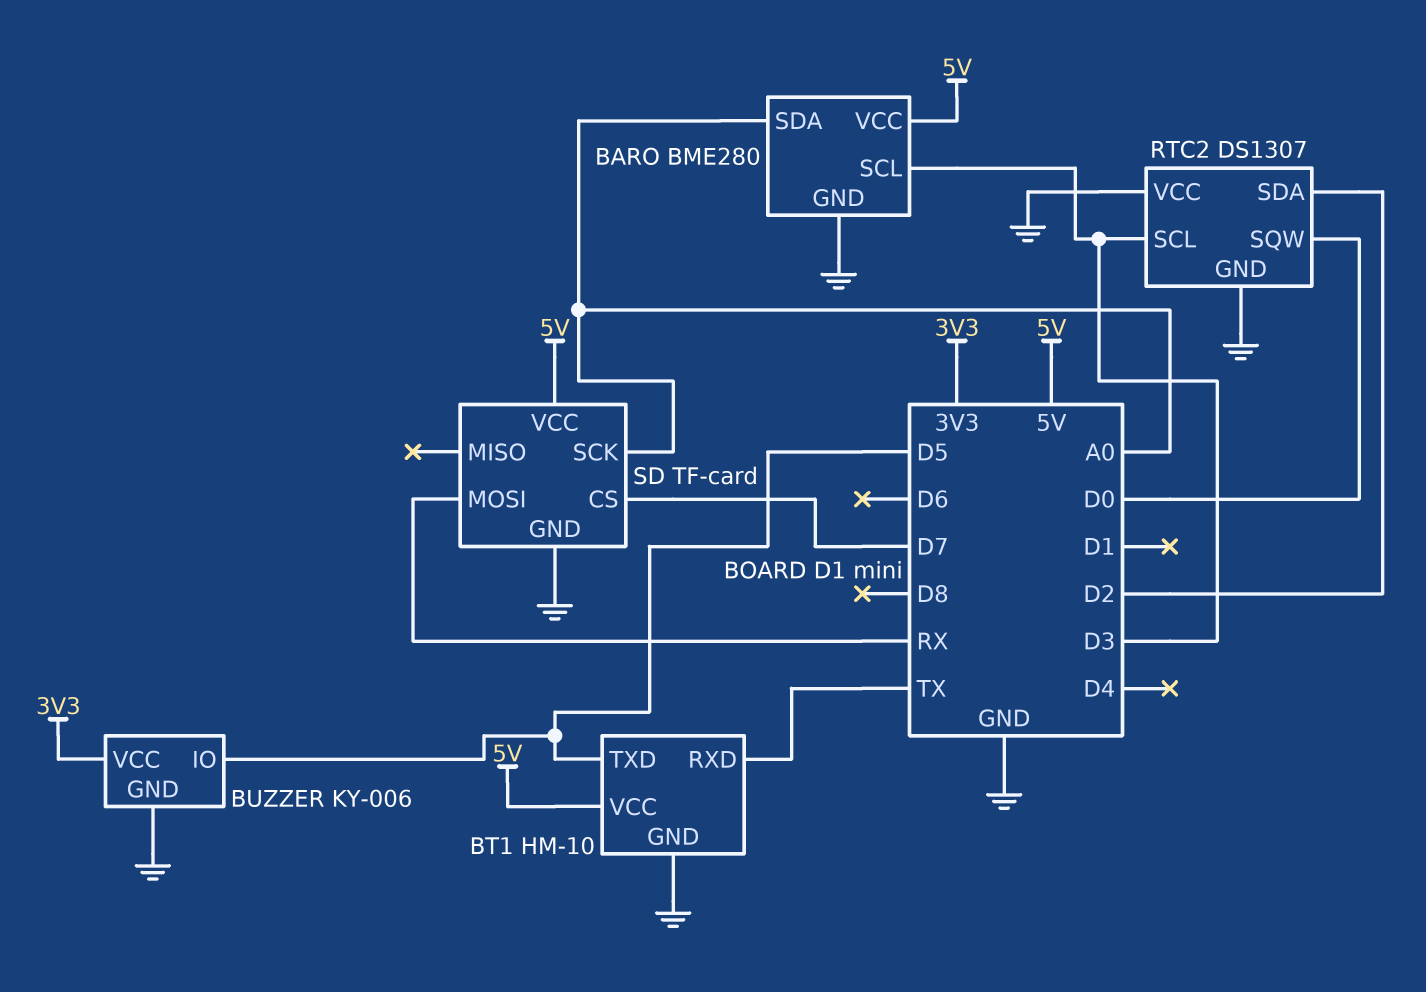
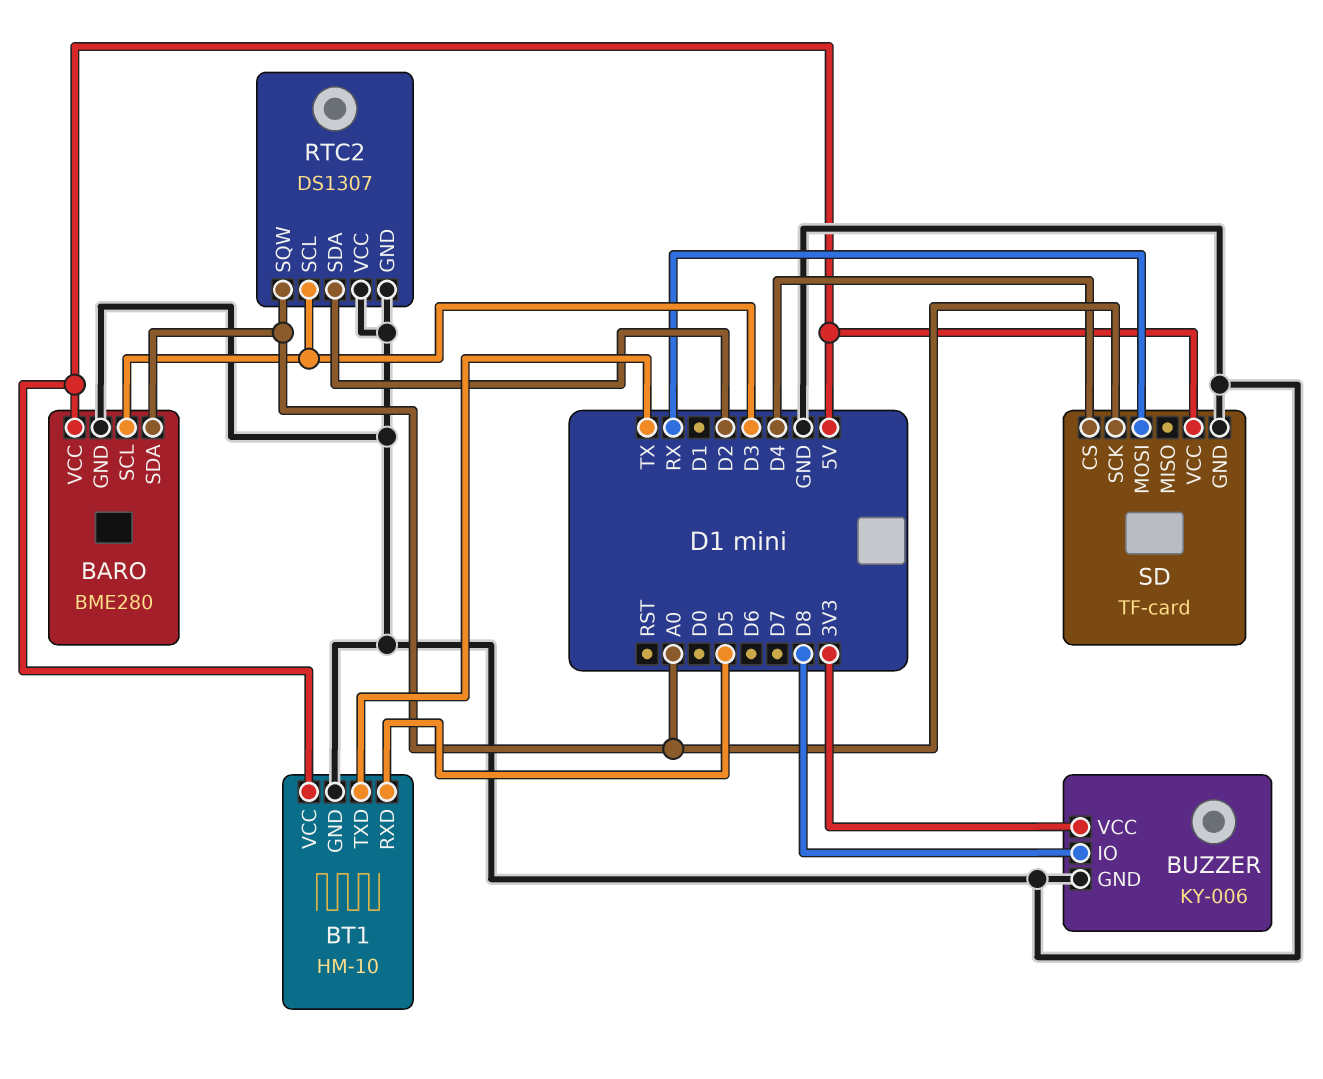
BT1 pin RXD: TX -> D5
BT1 pin TXD: D5 -> TX
BUZZER pin IO: D5 -> D8
RTC2 pin SQW: D0 -> A0
SD pin CS: D7 -> D4

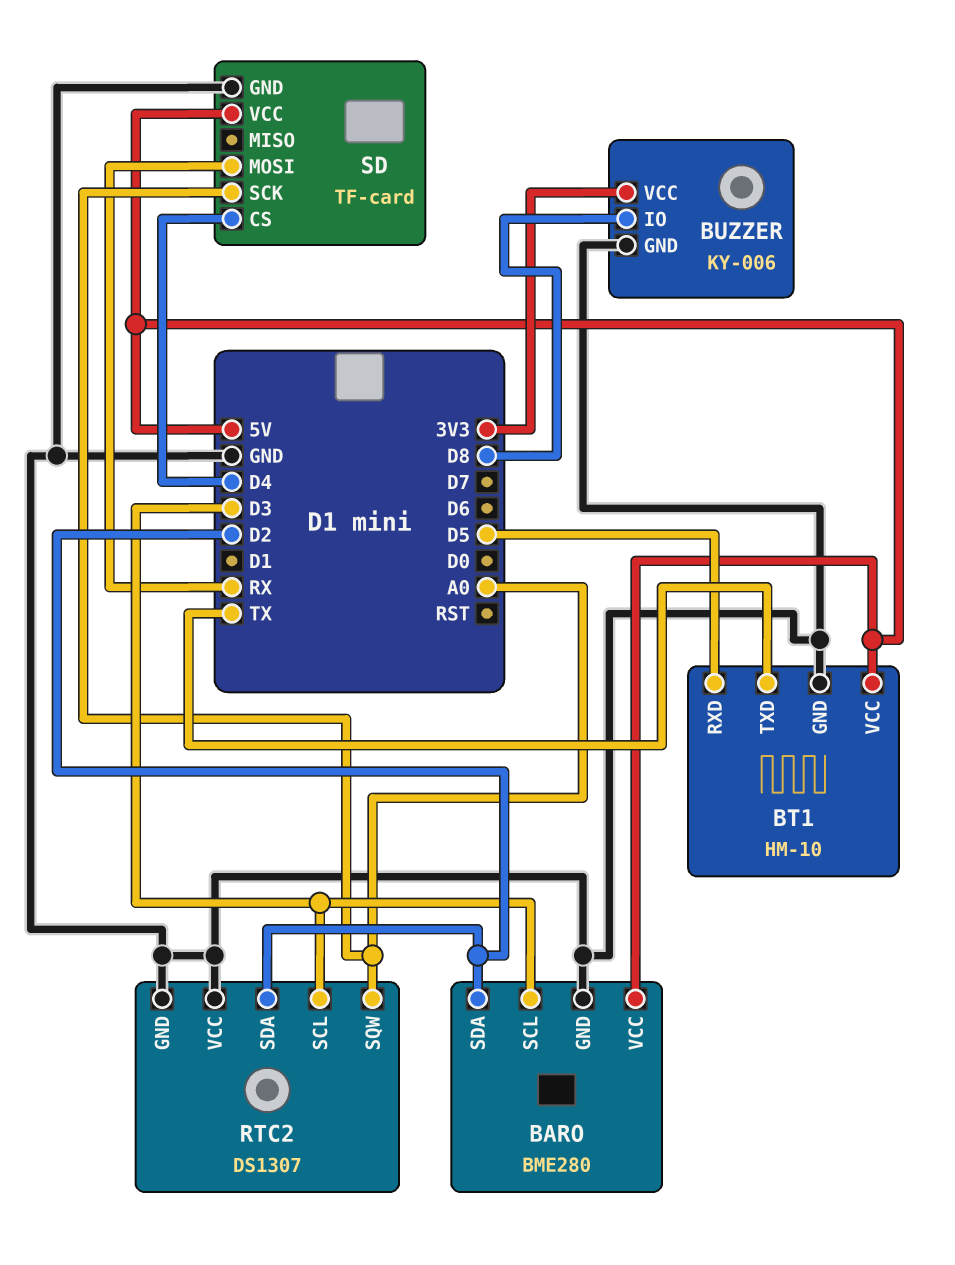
BARO pin SDA: A0 -> D2

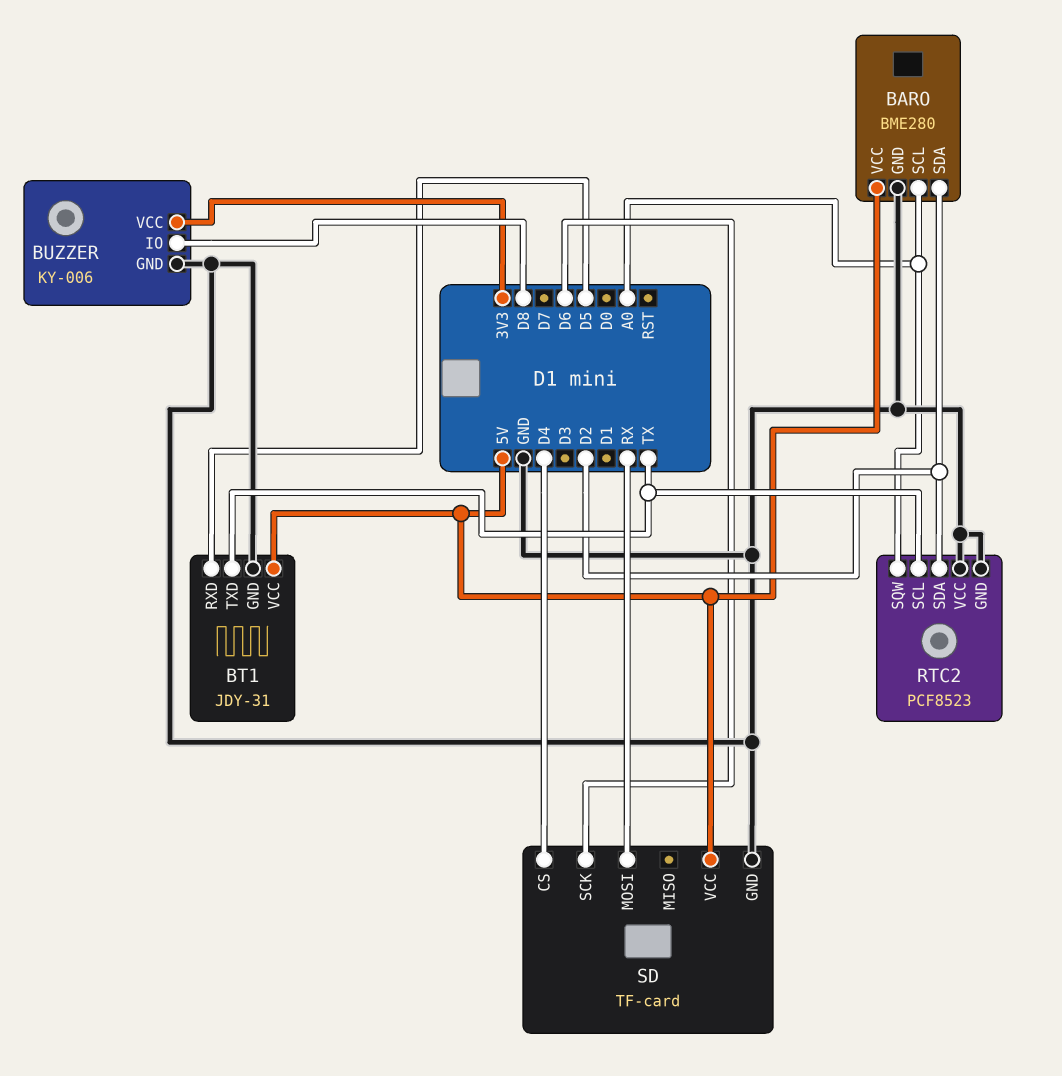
BARO pin SCL: D3 -> A0
BT1: HM-10 -> JDY-31
RTC2: DS1307 -> PCF8523
RTC2 pin SCL: D3 -> TX
SD pin SCK: A0 -> D6

